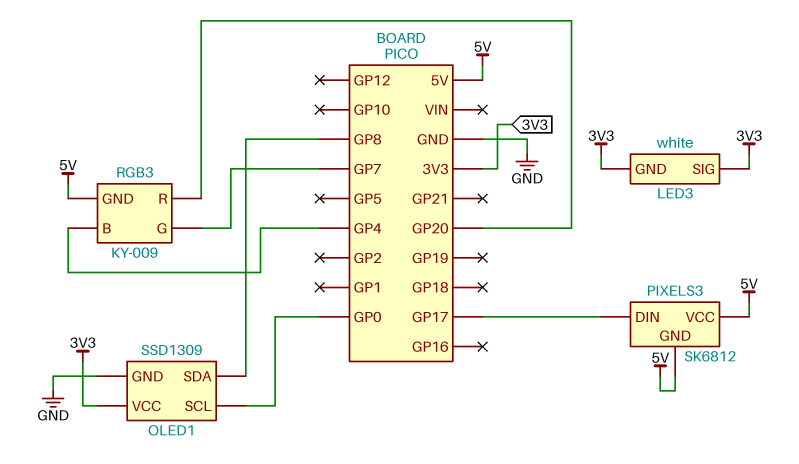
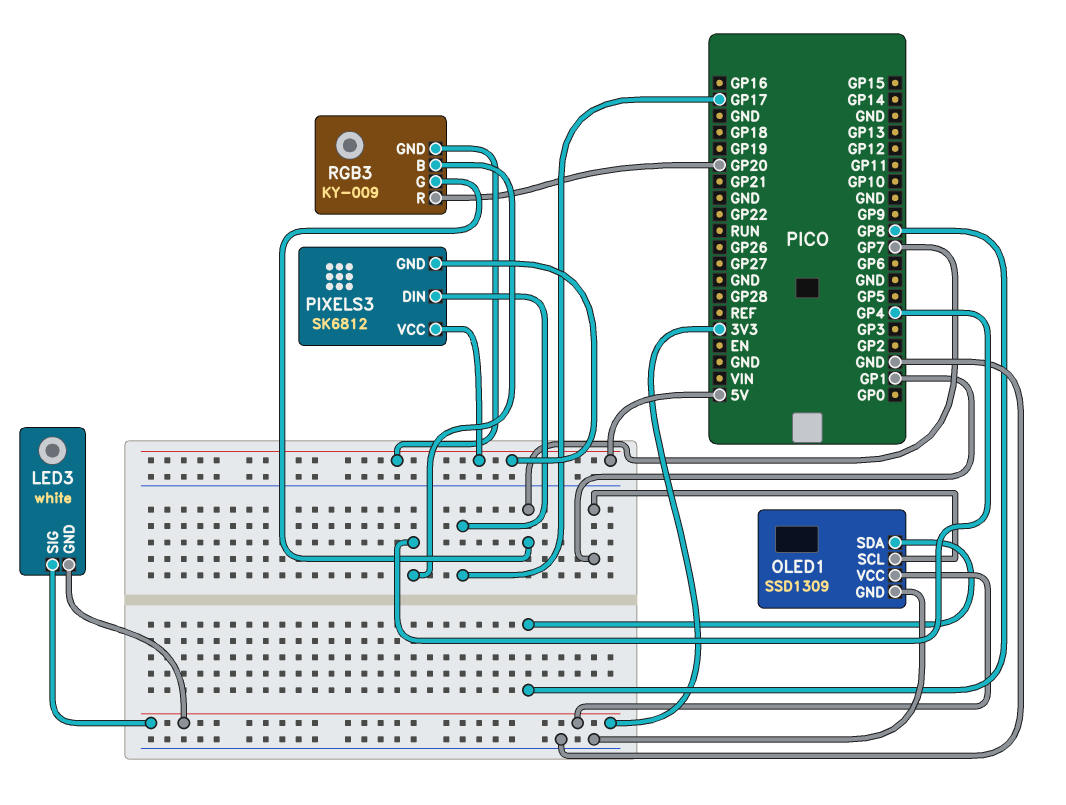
OLED1 pin SCL: GP0 -> GP1

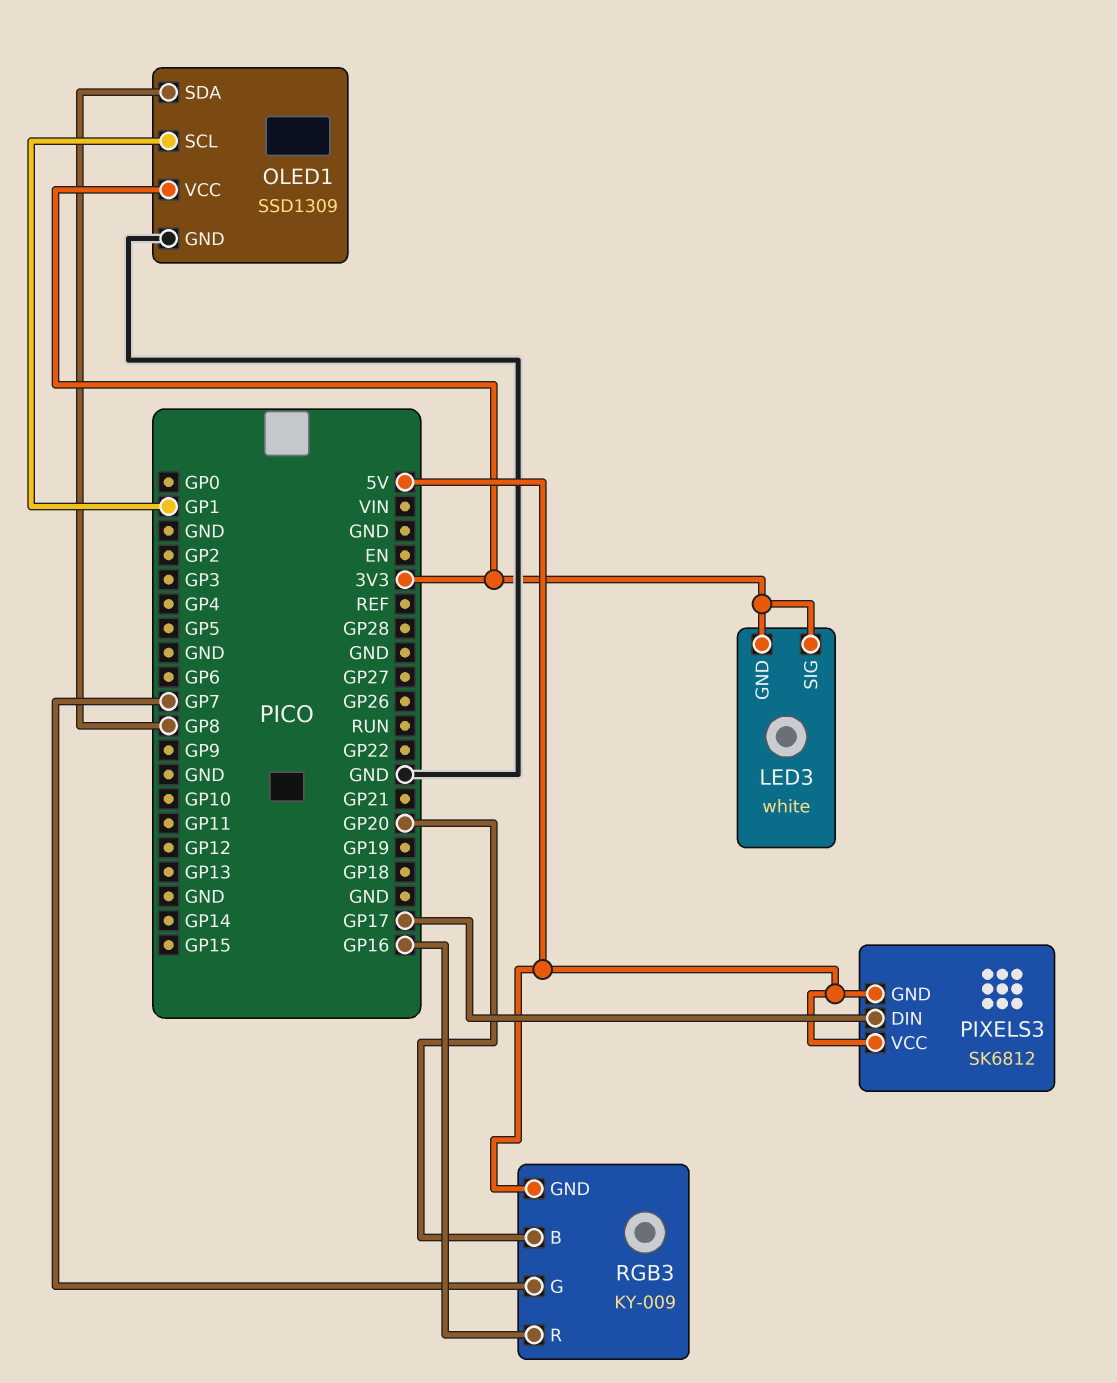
RGB3 pin B: GP4 -> GP20
RGB3 pin R: GP20 -> GP16

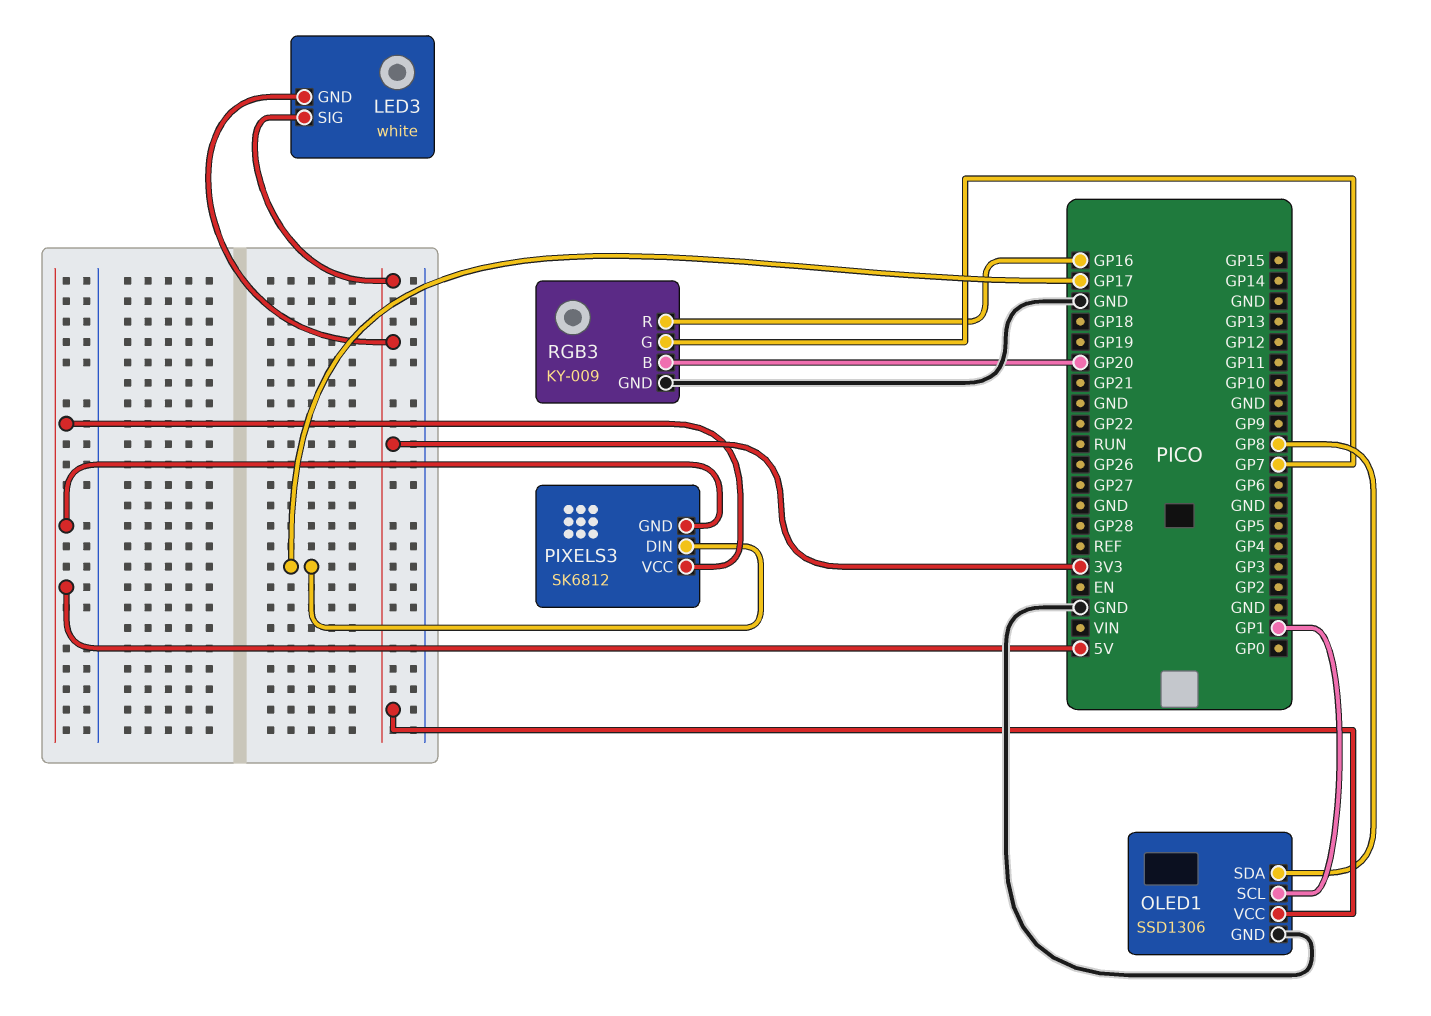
OLED1: SSD1309 -> SSD1306
RGB3 pin GND: 5V -> GND

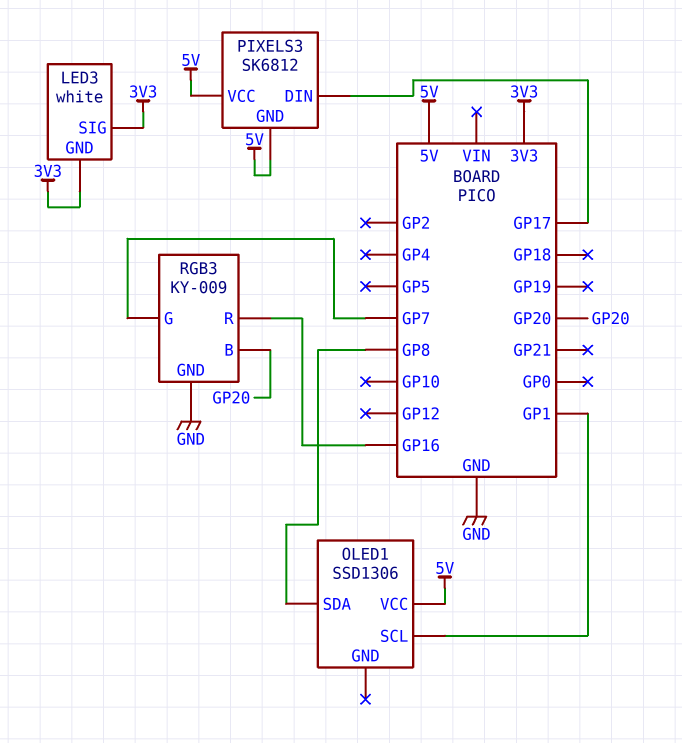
OLED1 pin GND: GND -> none
OLED1 pin VCC: 3V3 -> 5V

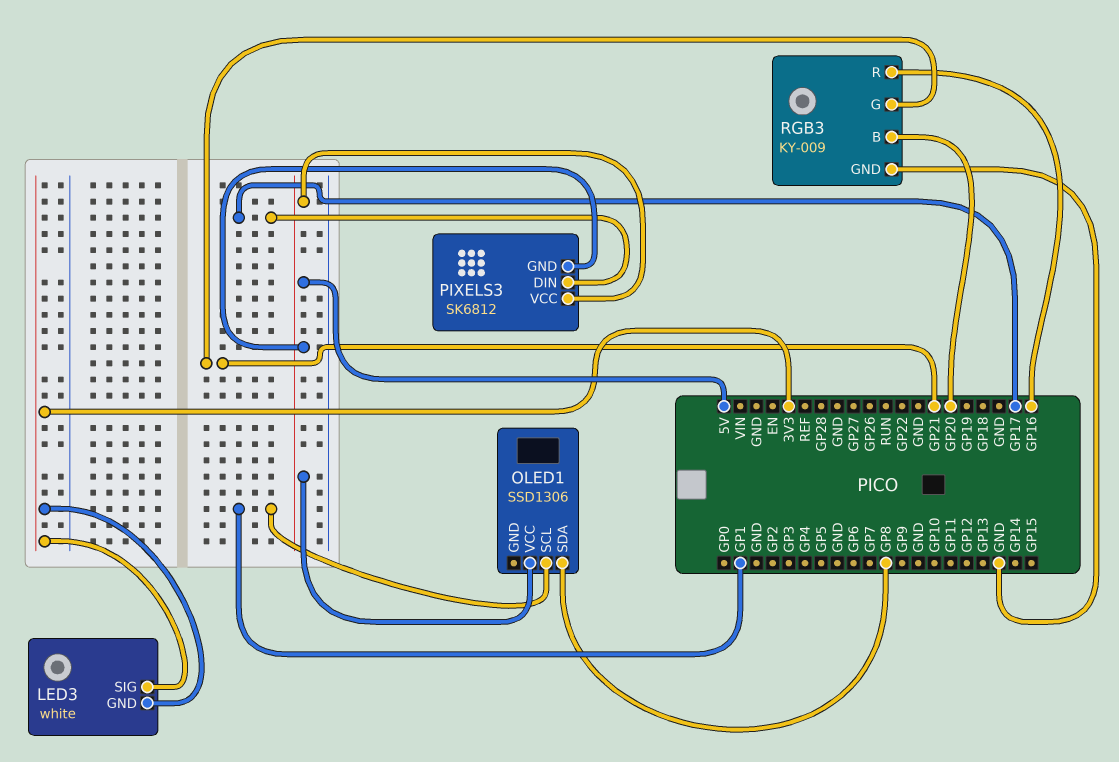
RGB3 pin G: GP7 -> GP21

